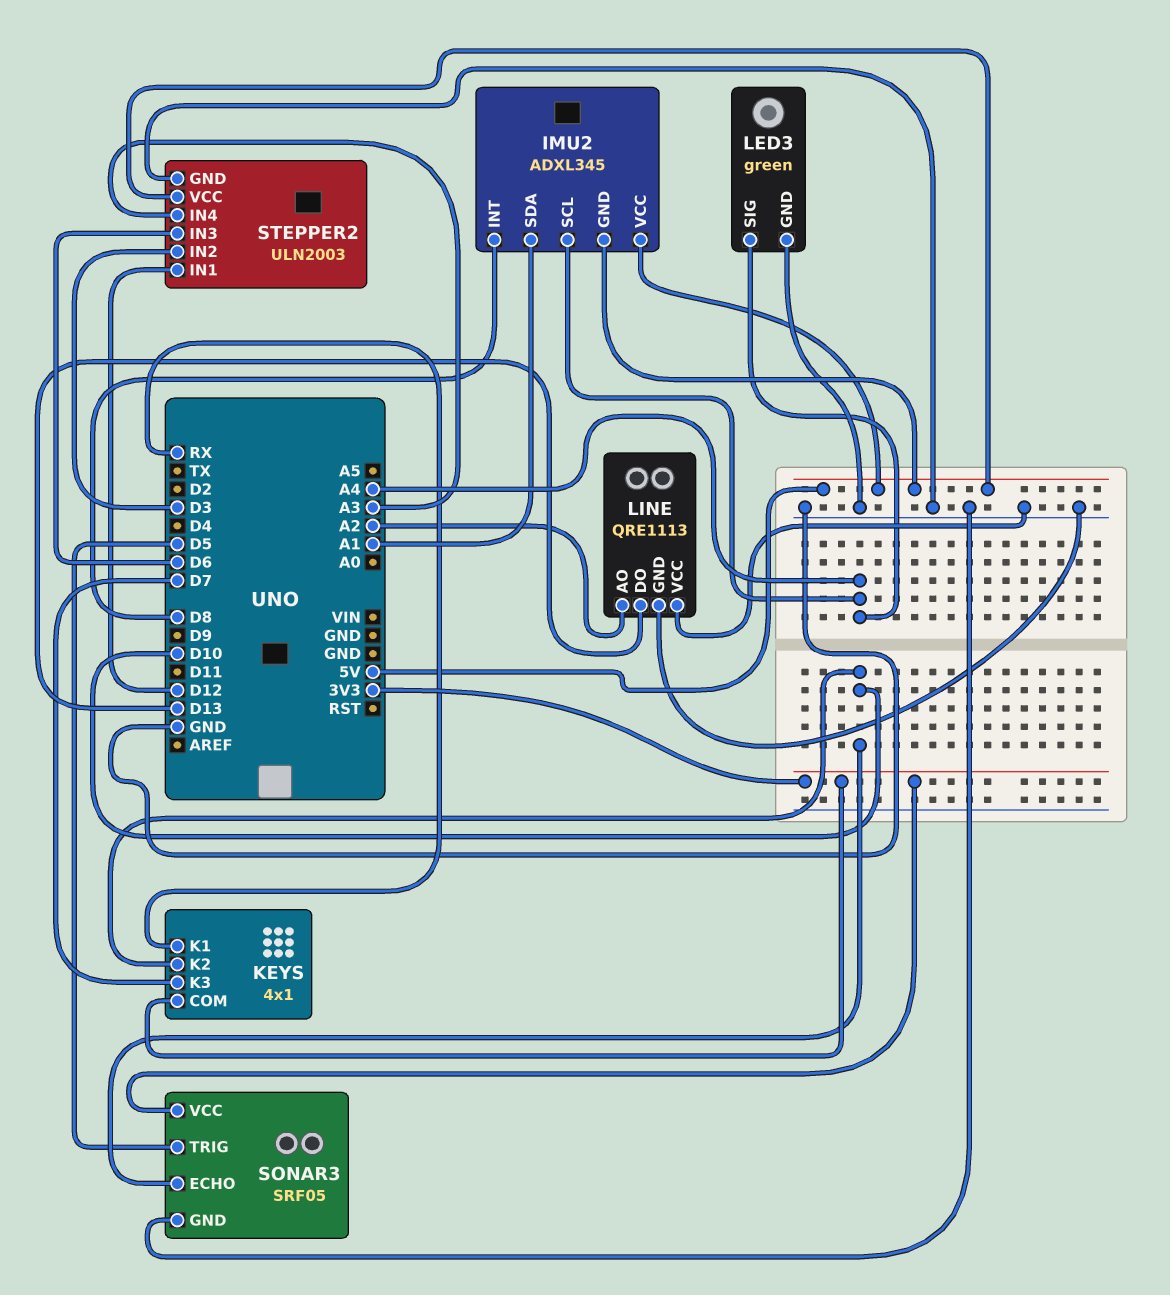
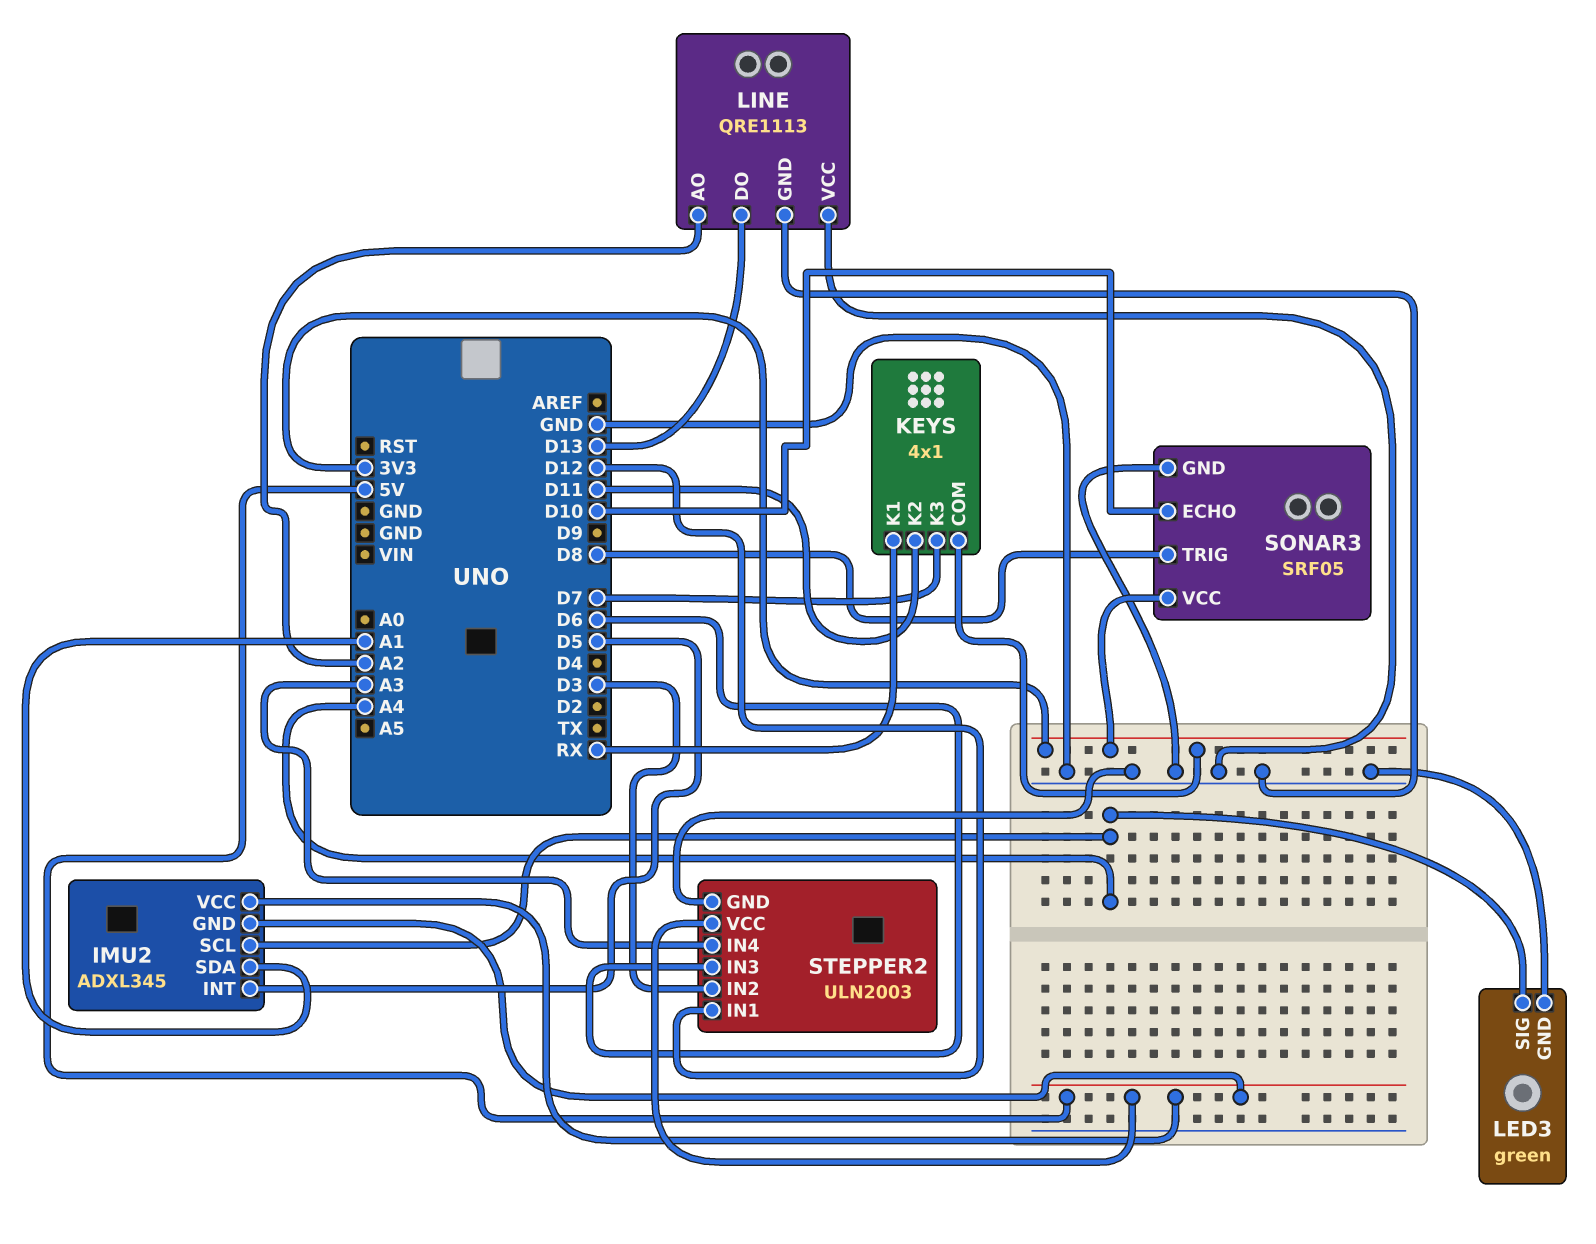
IMU2 pin INT: D8 -> D5
KEYS pin K2: D10 -> D11
SONAR3 pin TRIG: D5 -> D8

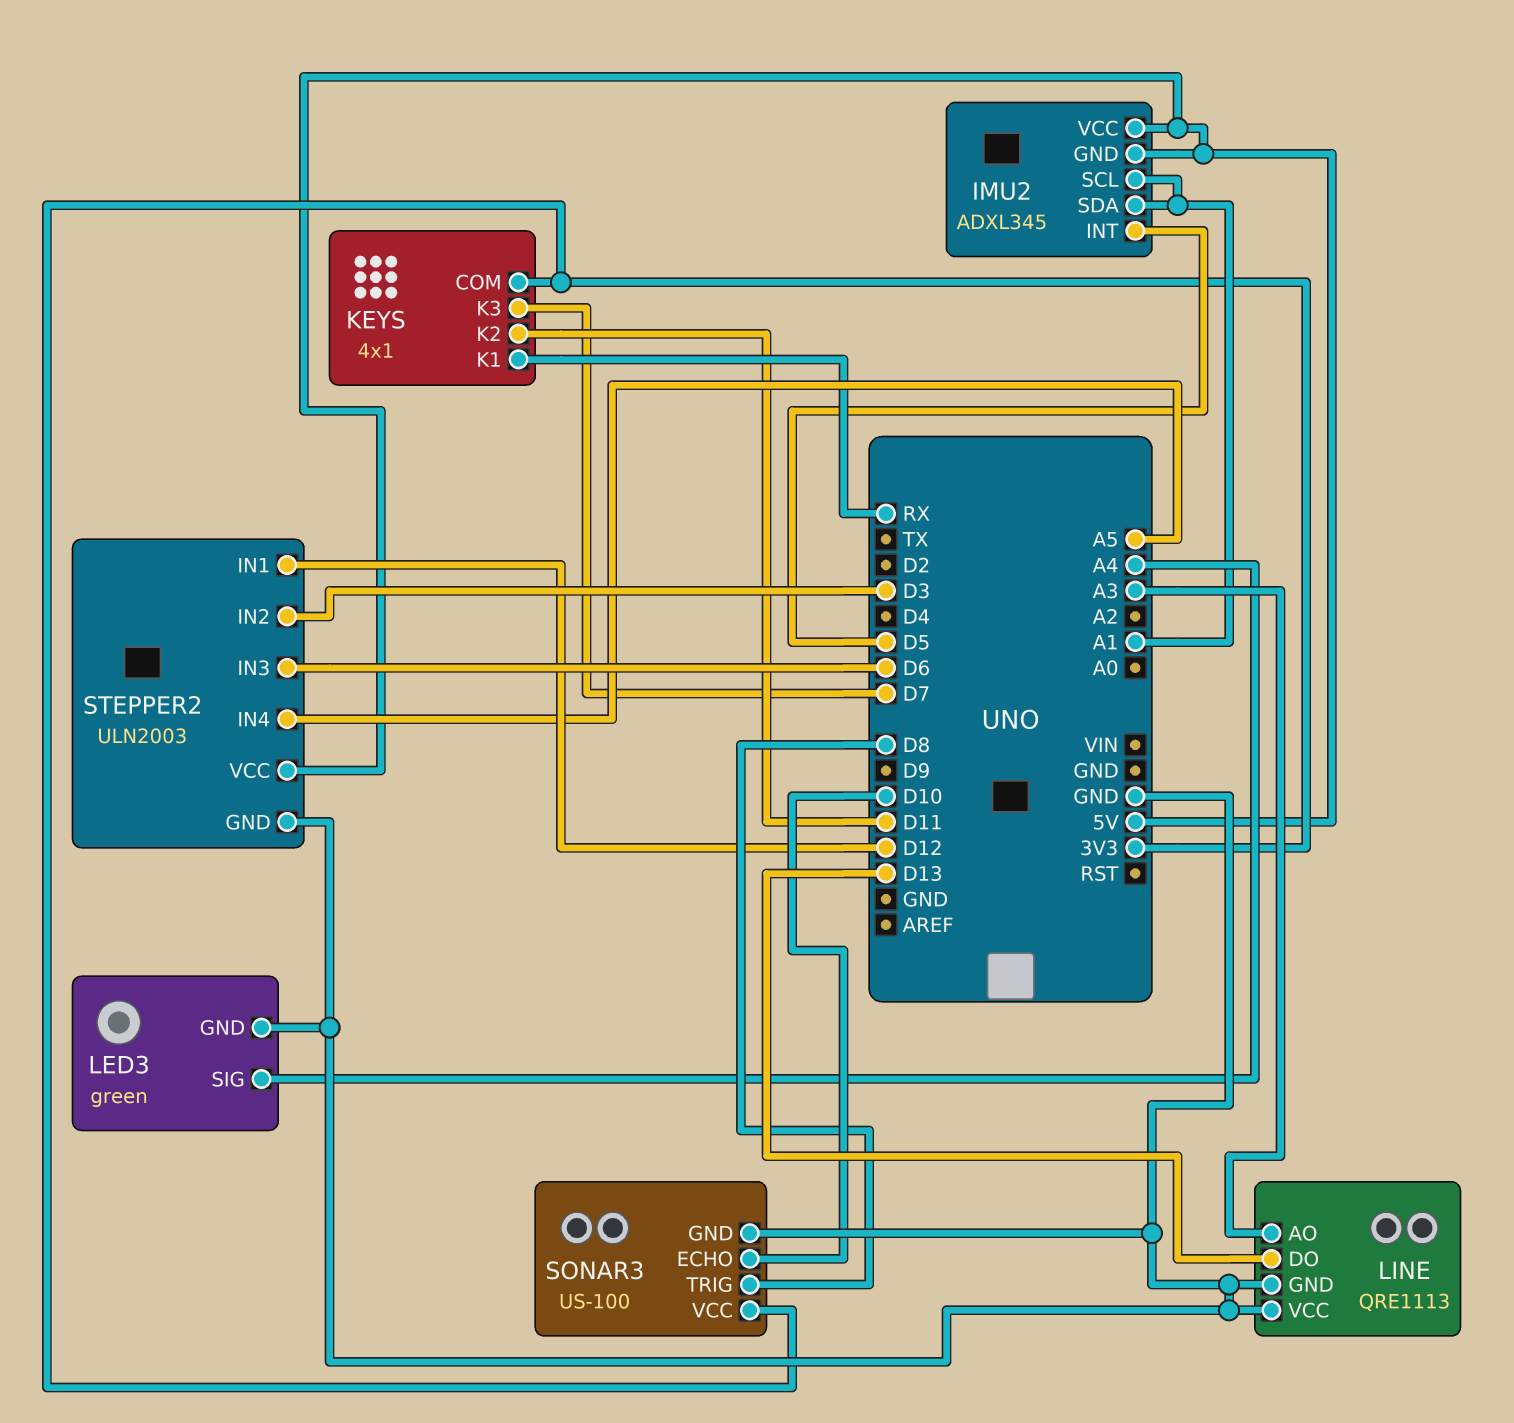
IMU2 pin SCL: A4 -> A1
LINE pin AO: A2 -> A3
SONAR3: SRF05 -> US-100
STEPPER2 pin IN4: A3 -> A5

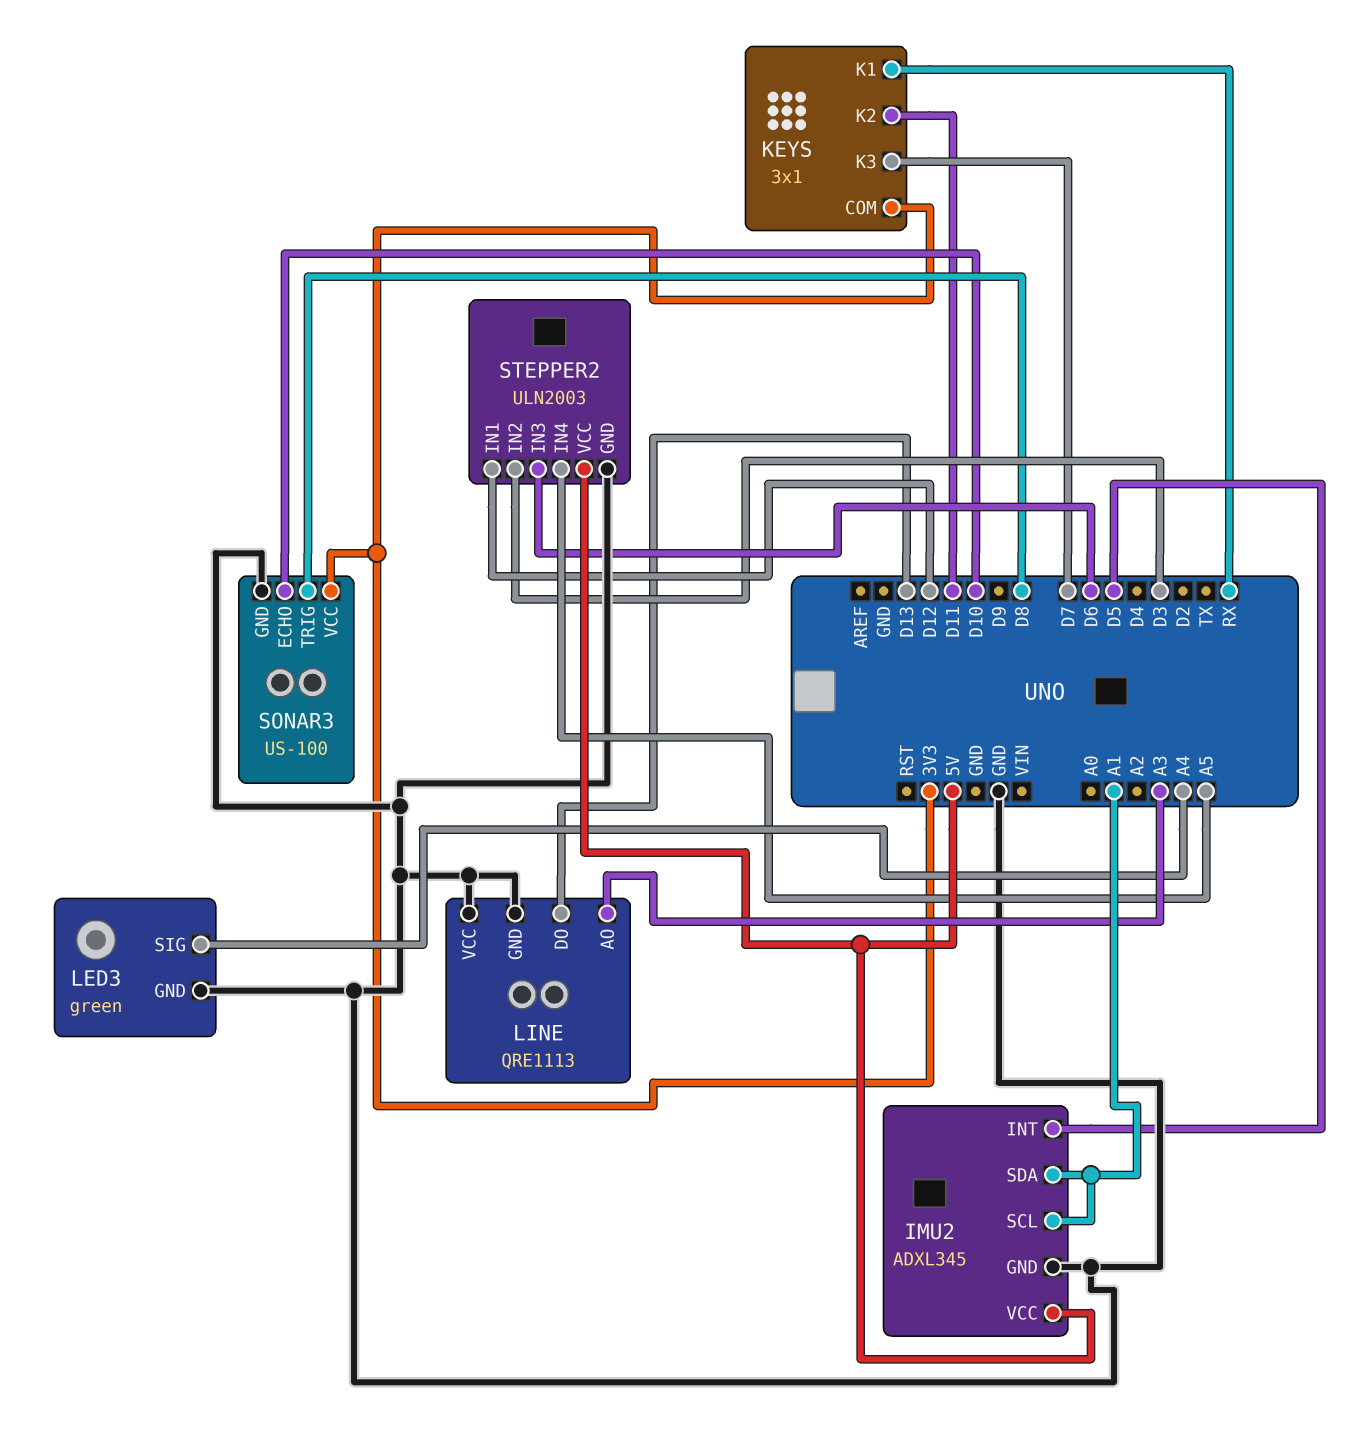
IMU2 pin GND: 5V -> GND
KEYS: 4x1 -> 3x1

